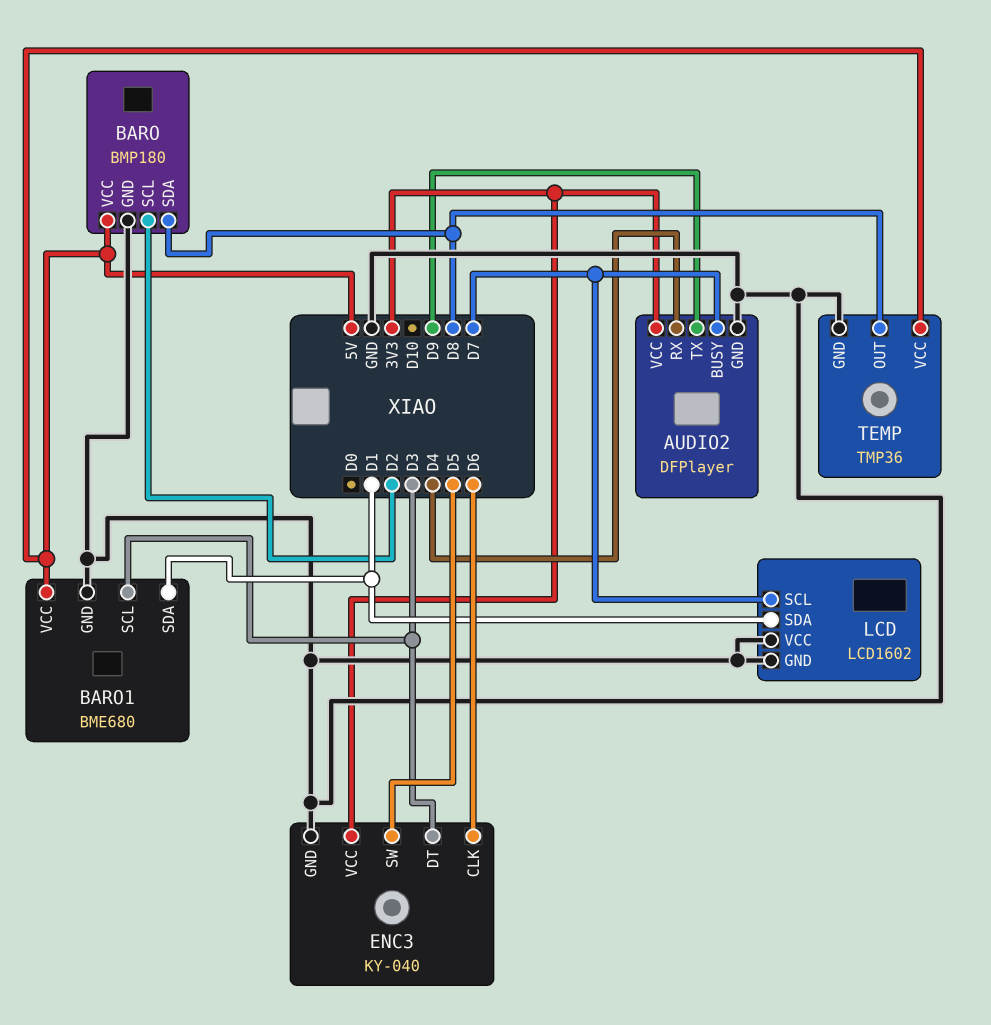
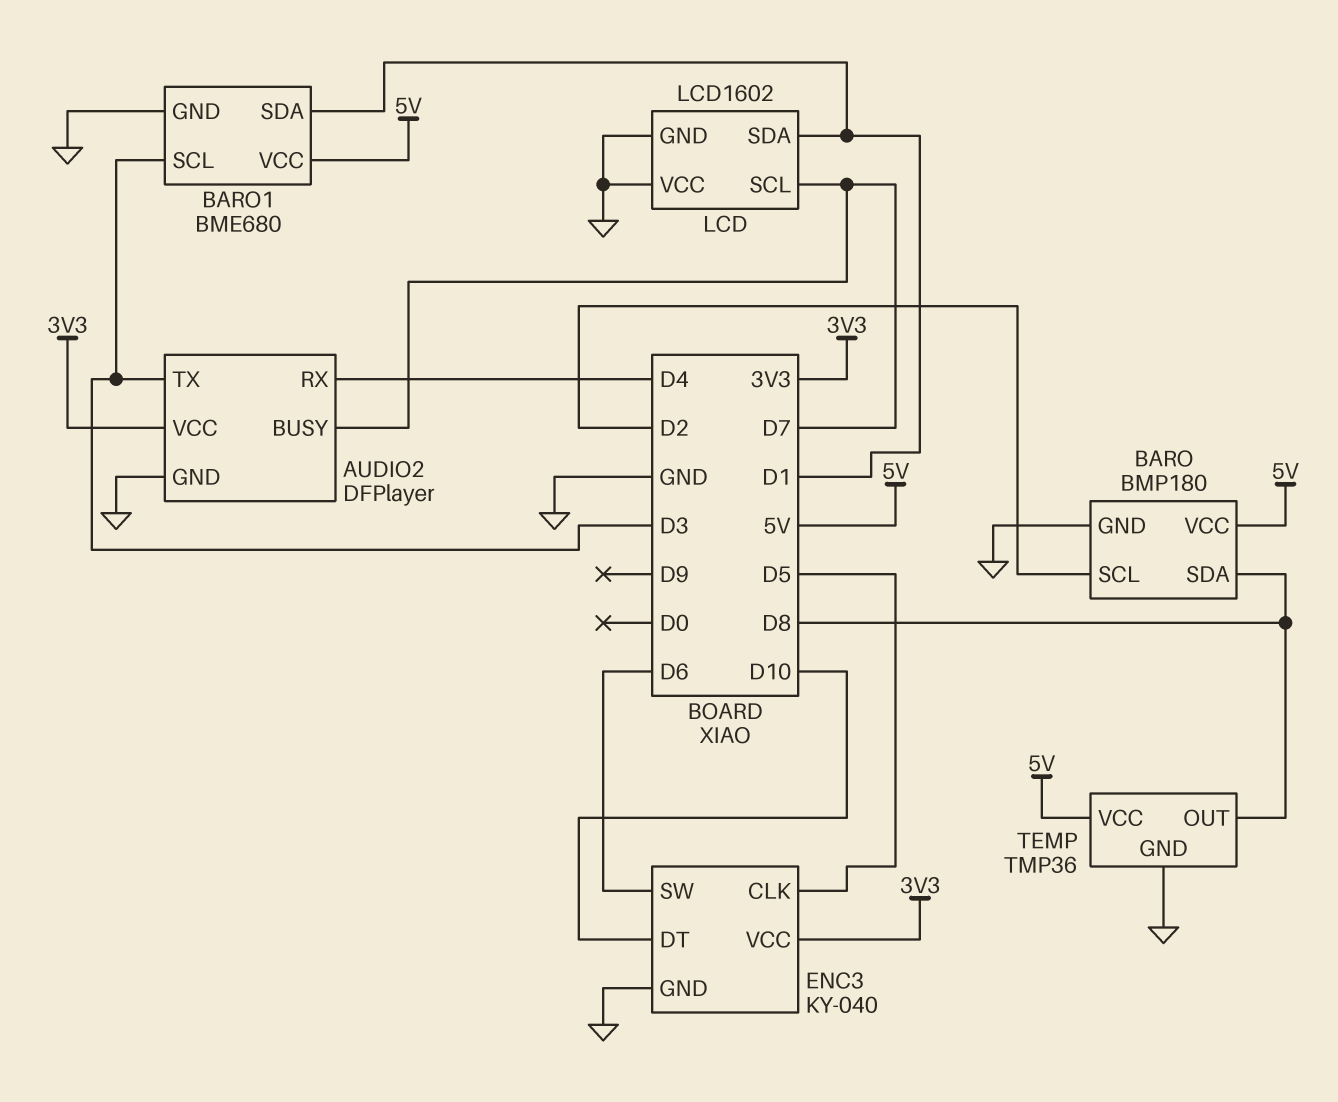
AUDIO2 pin TX: D9 -> D3
ENC3 pin CLK: D6 -> D5
ENC3 pin DT: D3 -> D10
ENC3 pin SW: D5 -> D6

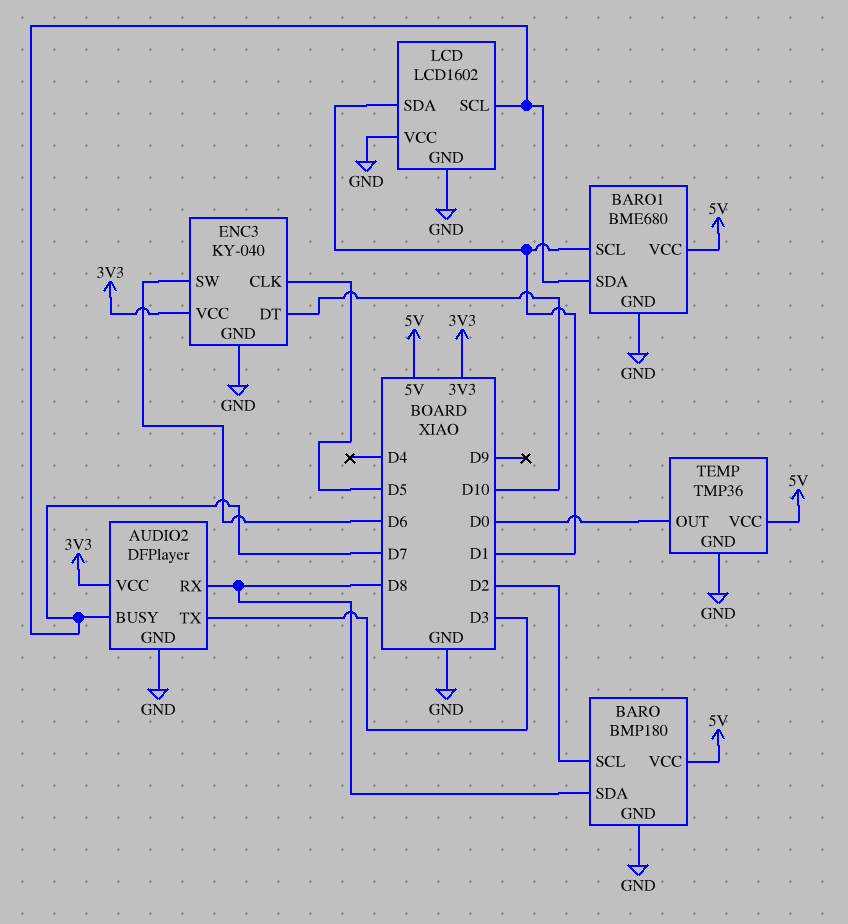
AUDIO2 pin RX: D4 -> D8
BARO1 pin SCL: D3 -> D1
BARO1 pin SDA: D1 -> D7
TEMP pin OUT: D8 -> D0

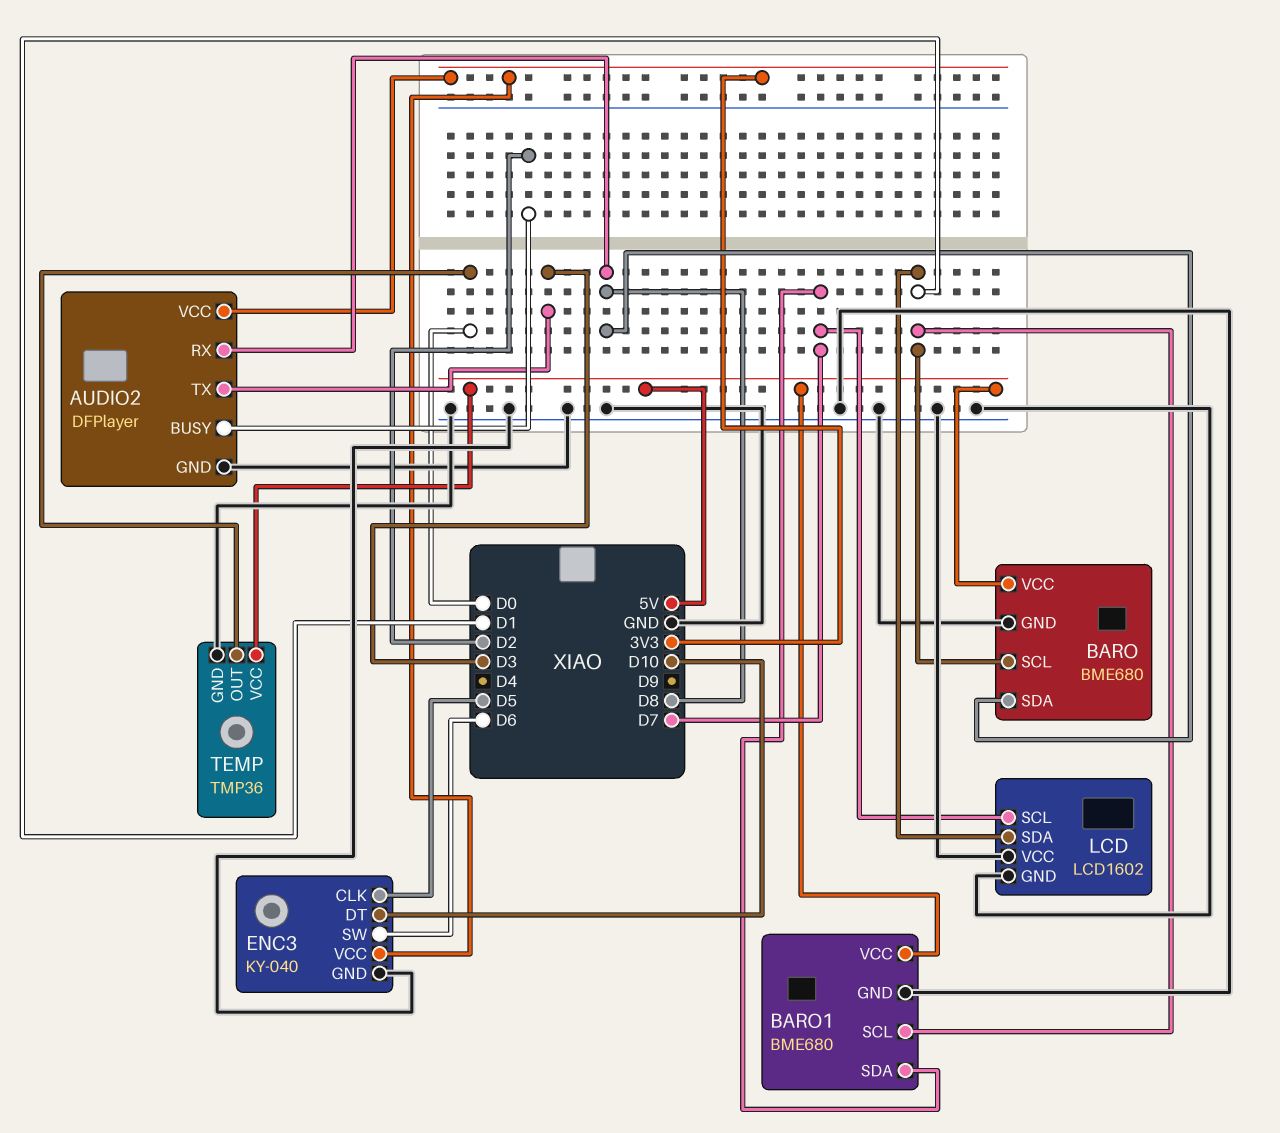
AUDIO2 pin BUSY: D7 -> D2
BARO: BMP180 -> BME680
BARO pin SCL: D2 -> D1

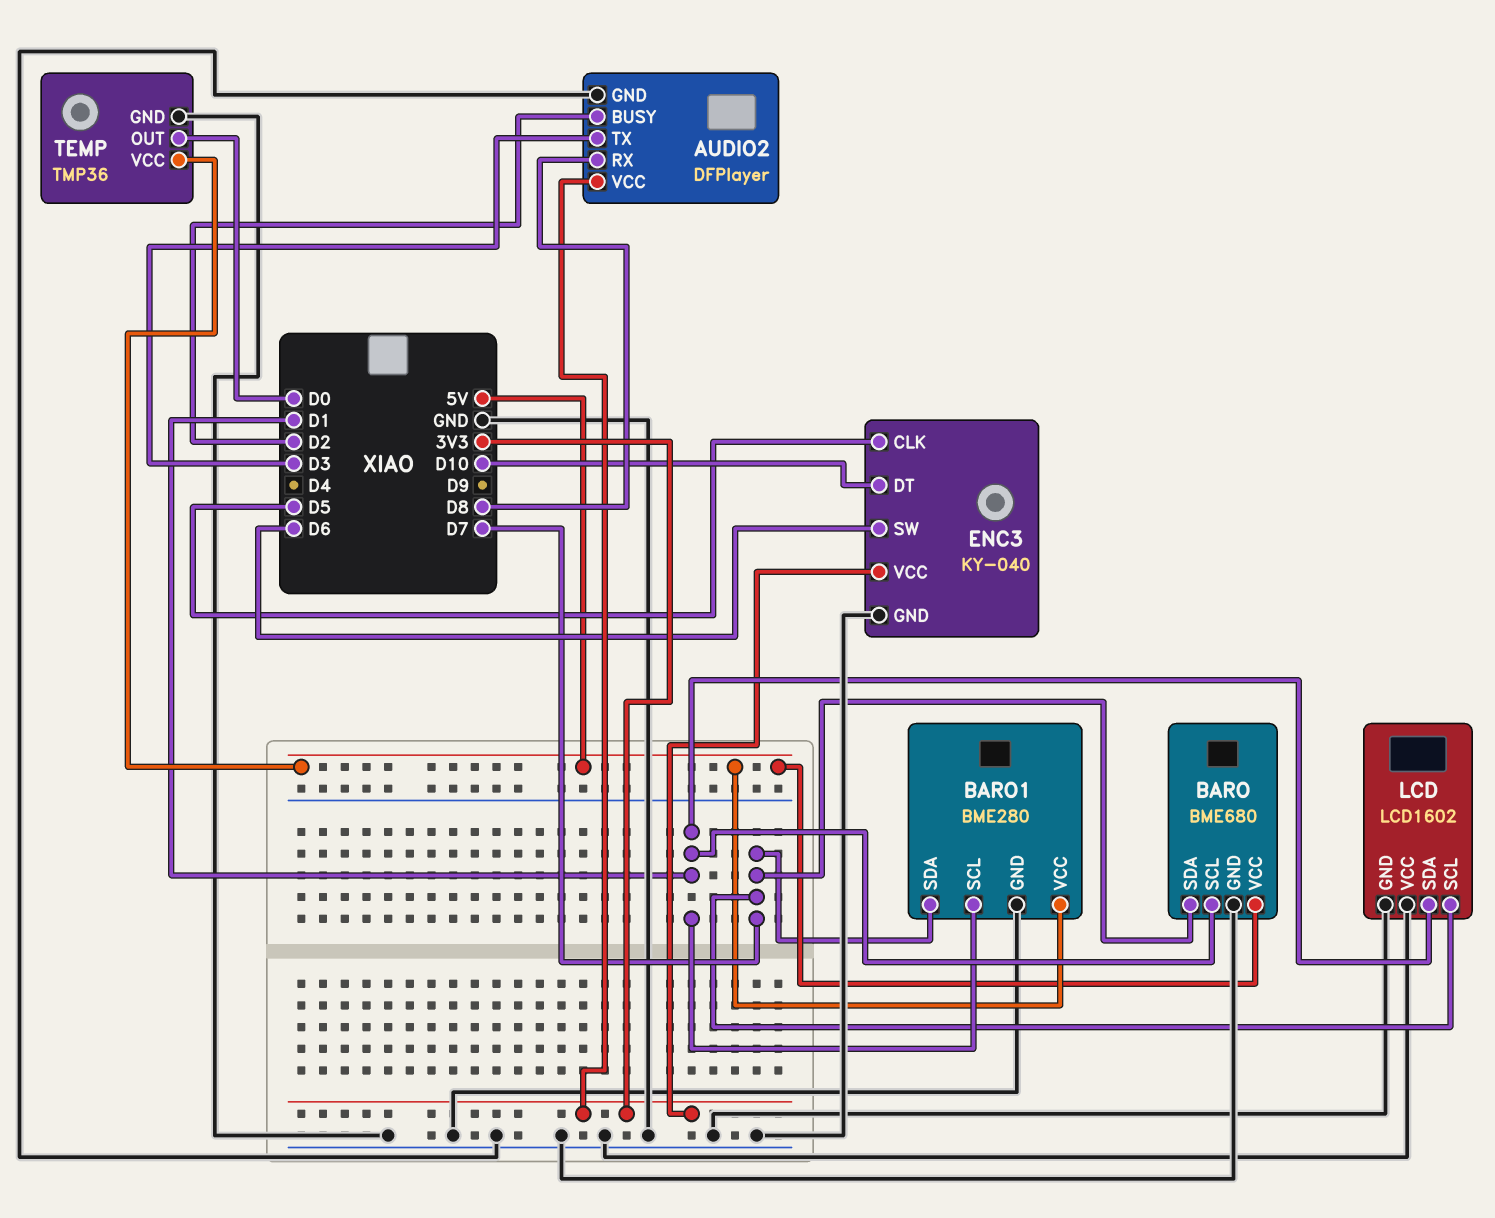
BARO pin SDA: D8 -> D7
BARO1: BME680 -> BME280

